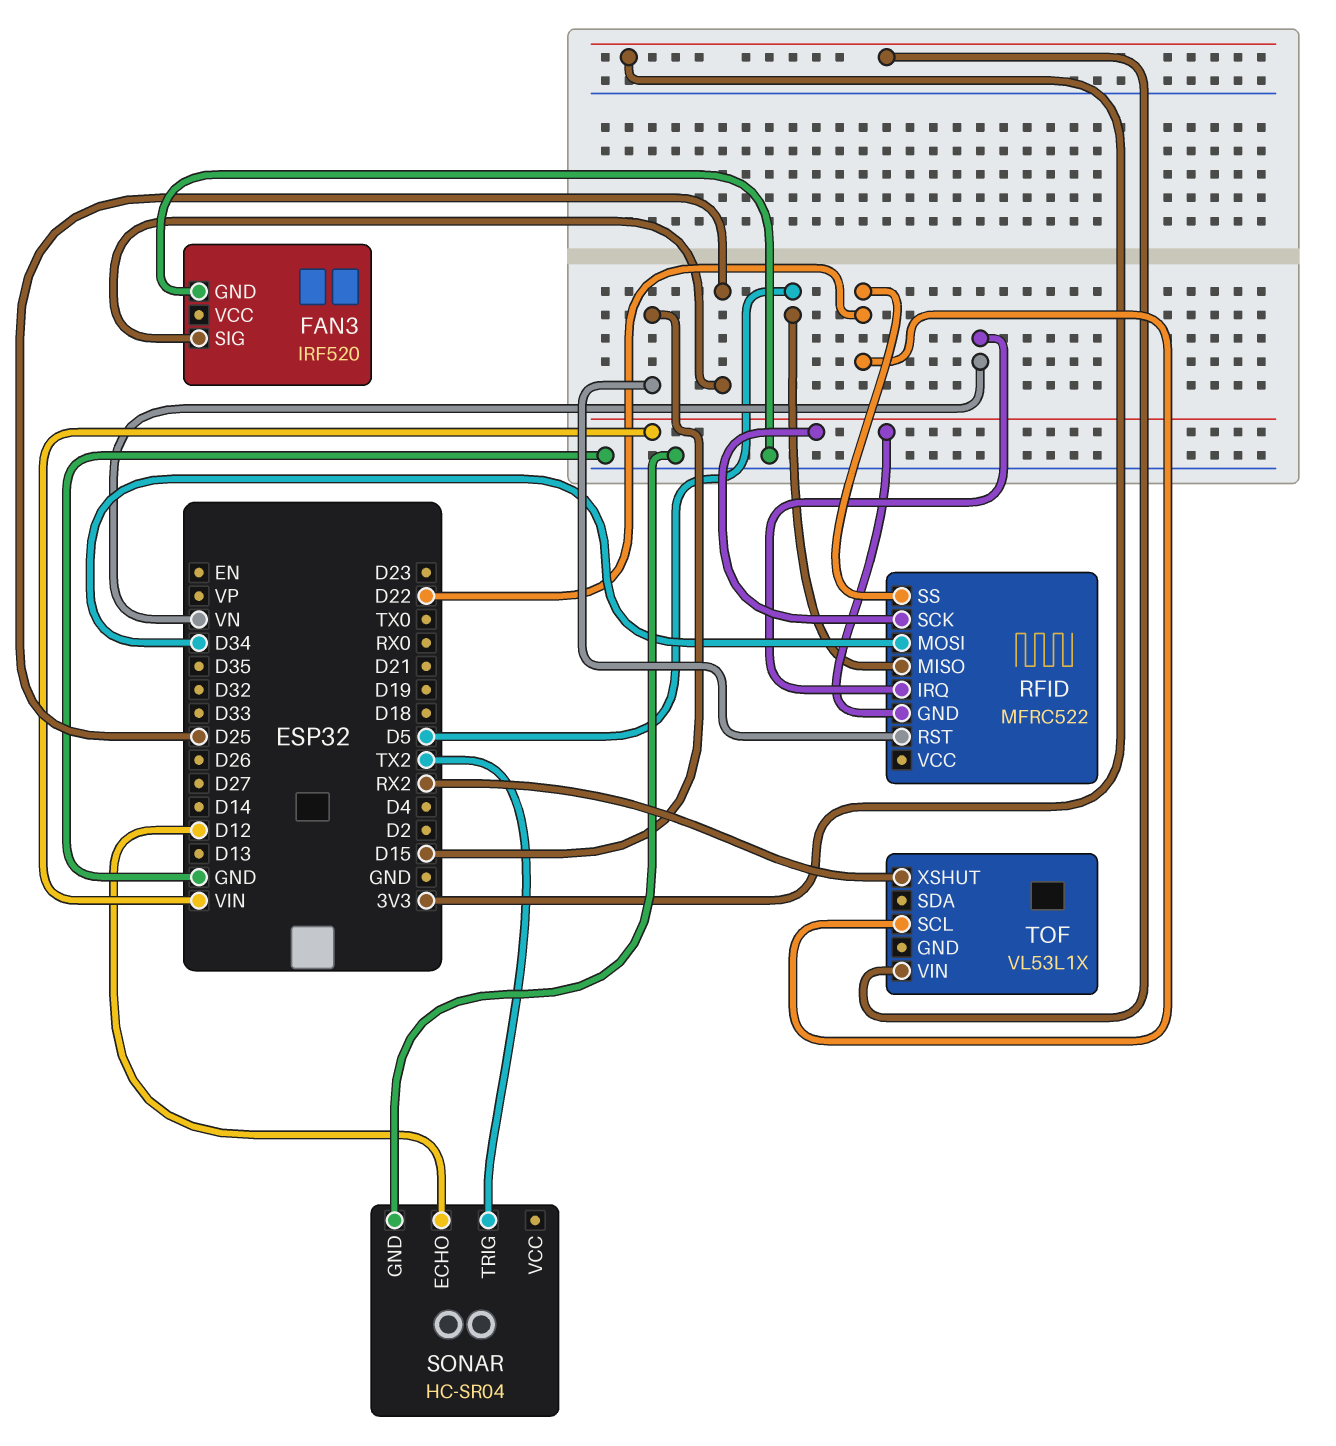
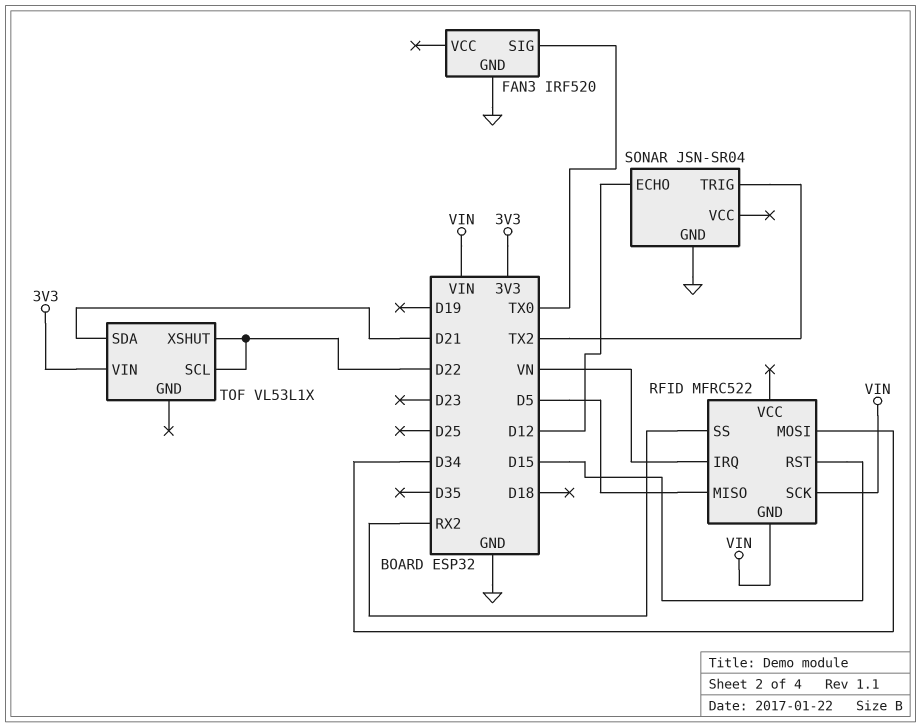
FAN3 pin SIG: D25 -> TX0
RFID pin SS: D22 -> RX2
SONAR: HC-SR04 -> JSN-SR04
TOF pin SDA: none -> D21
TOF pin XSHUT: RX2 -> D22

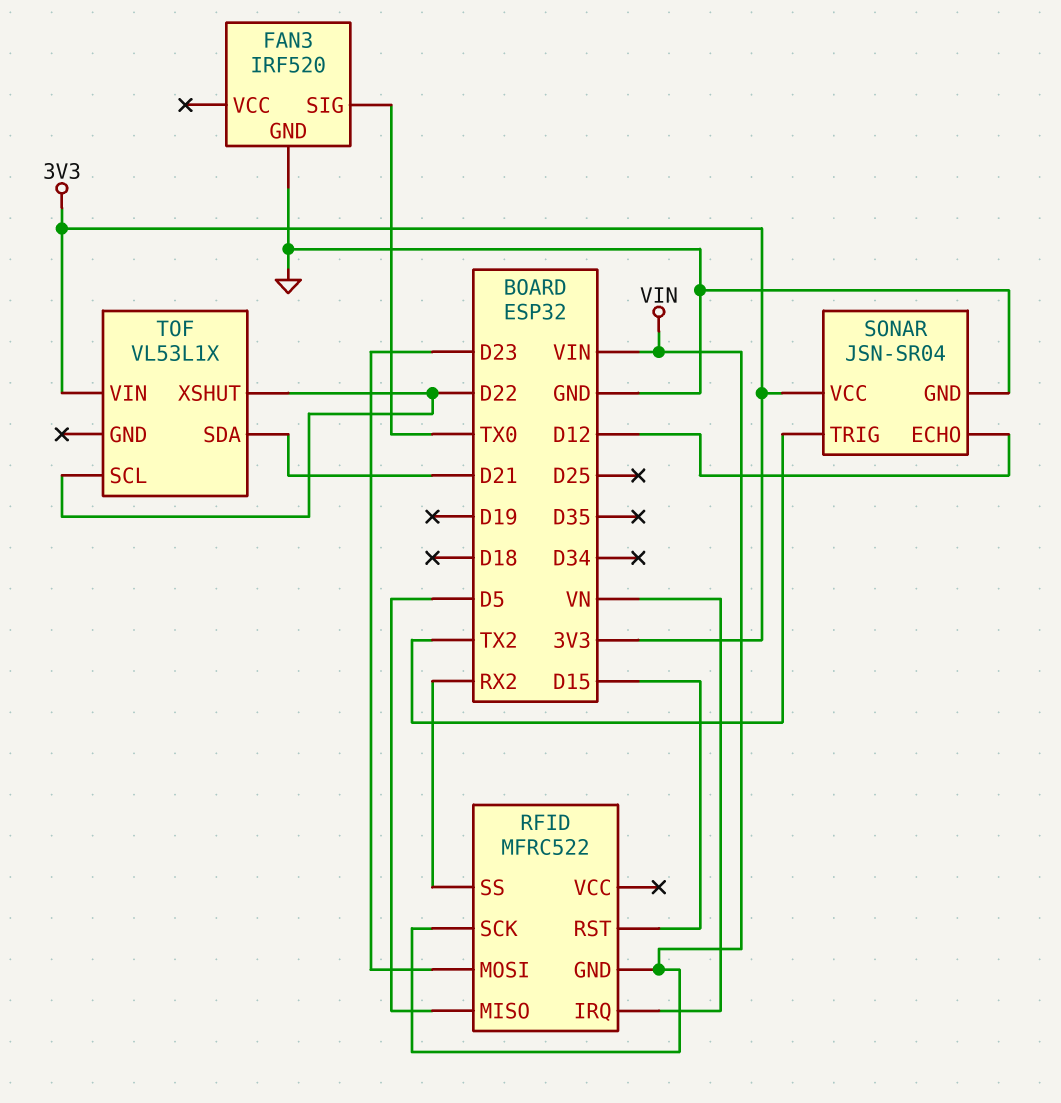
RFID pin MOSI: D34 -> D23
SONAR pin VCC: none -> 3V3

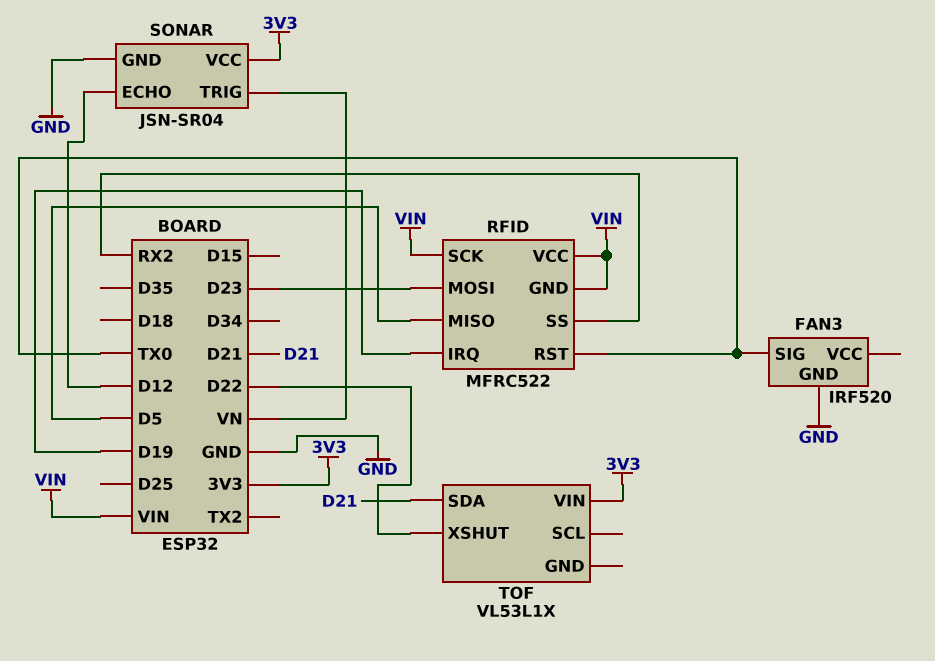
RFID pin IRQ: VN -> D19
RFID pin RST: D15 -> TX0
RFID pin VCC: none -> VIN
SONAR pin TRIG: TX2 -> VN
TOF pin SCL: D22 -> none

